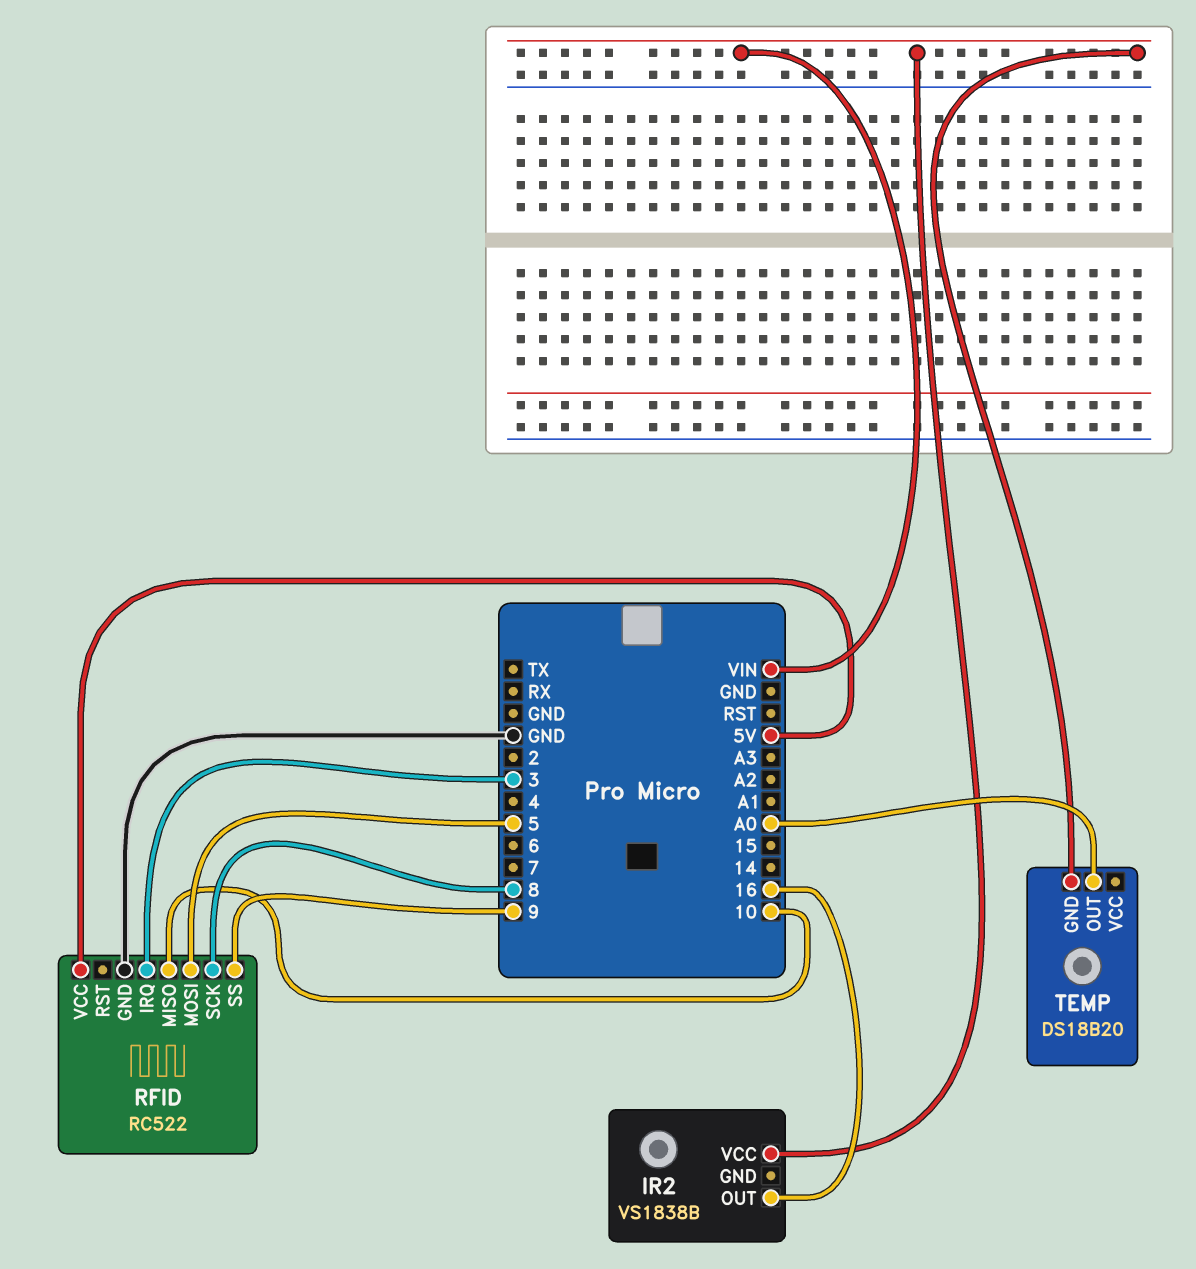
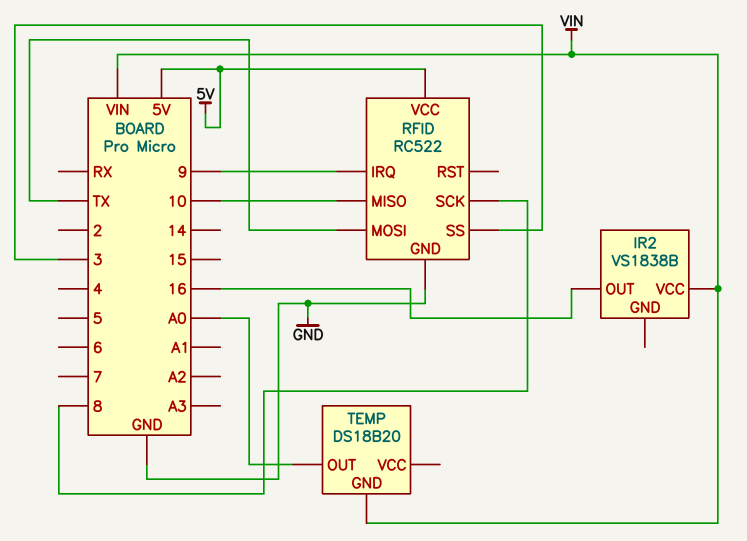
RFID pin IRQ: 3 -> 9
RFID pin MOSI: 5 -> TX
RFID pin SS: 9 -> 3

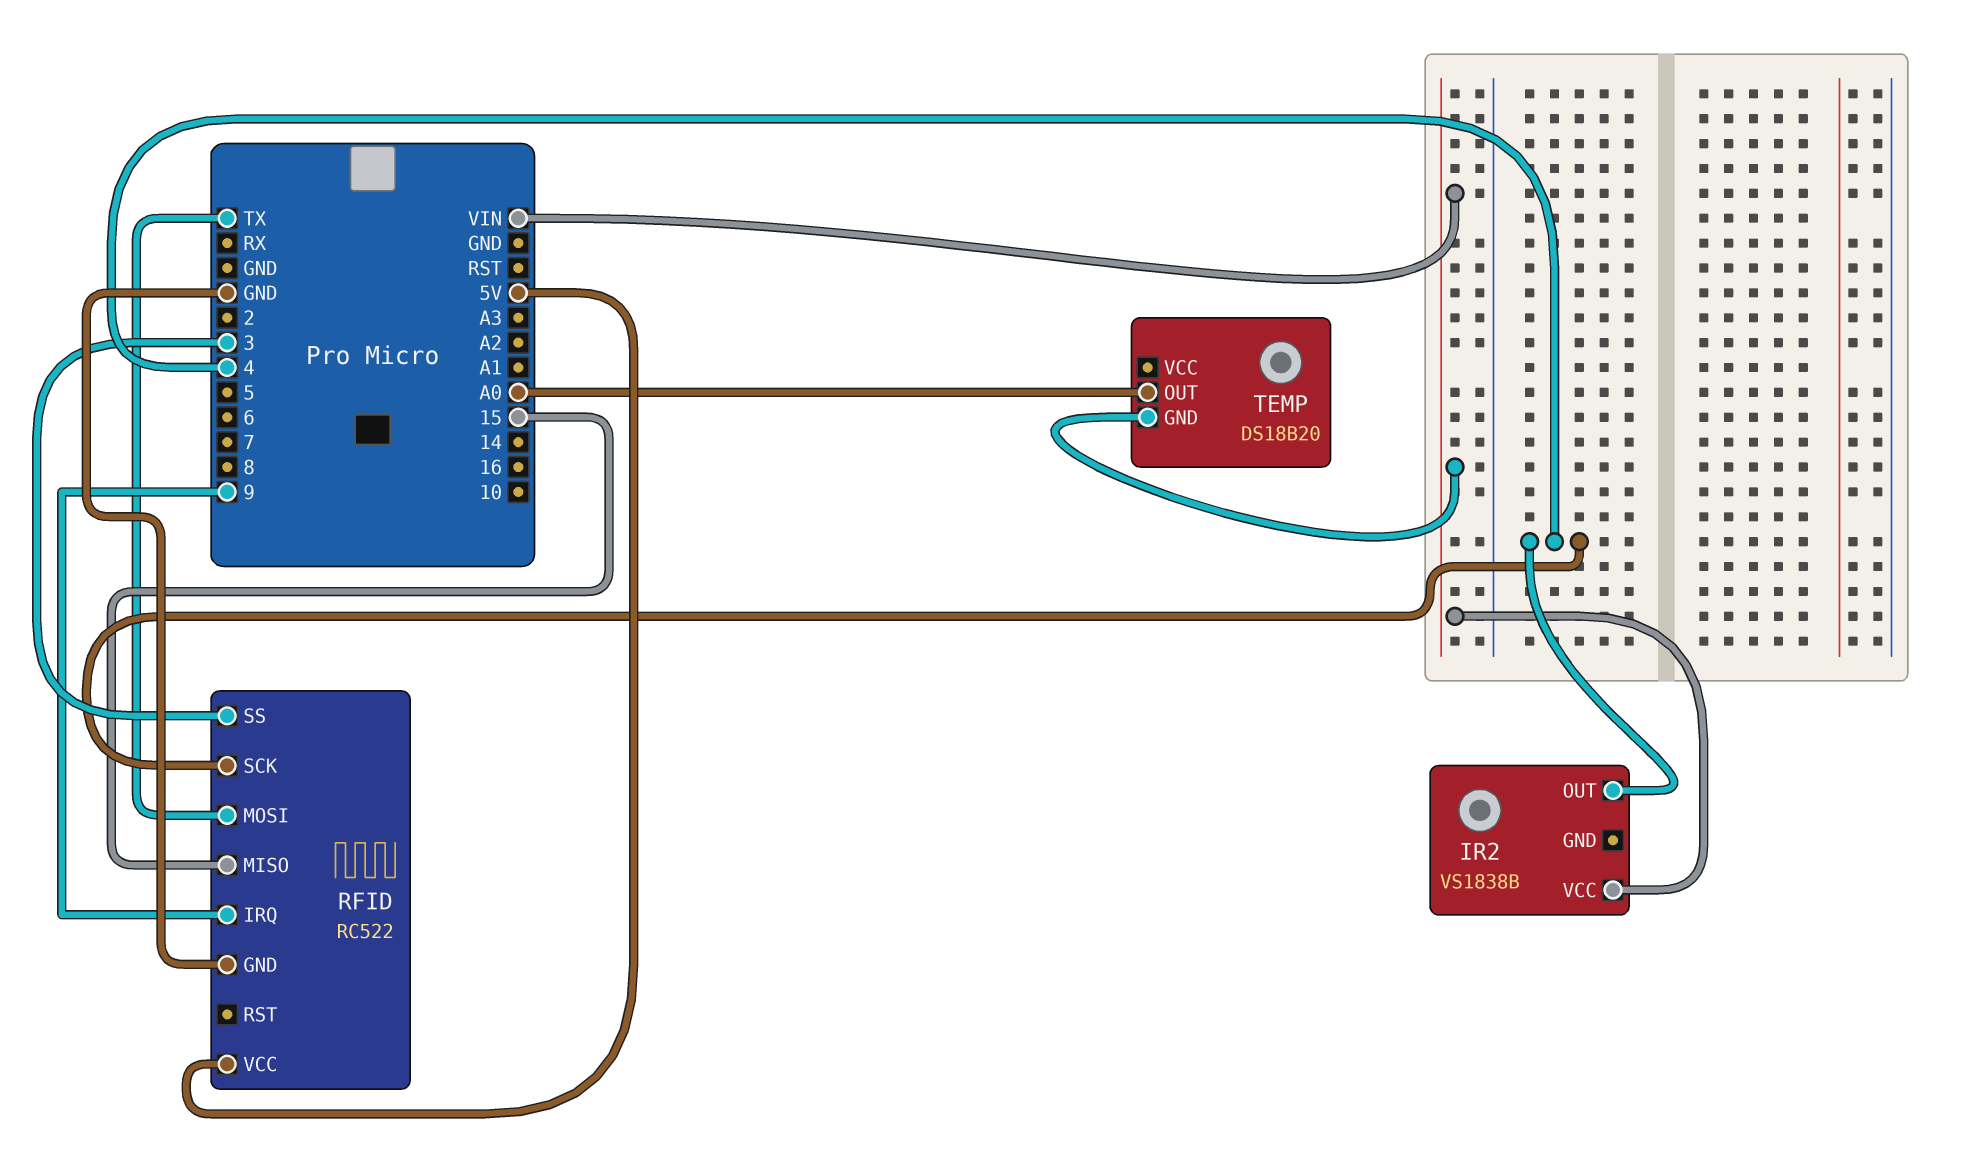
IR2 pin OUT: 16 -> 4
RFID pin MISO: 10 -> 15
RFID pin SCK: 8 -> 4

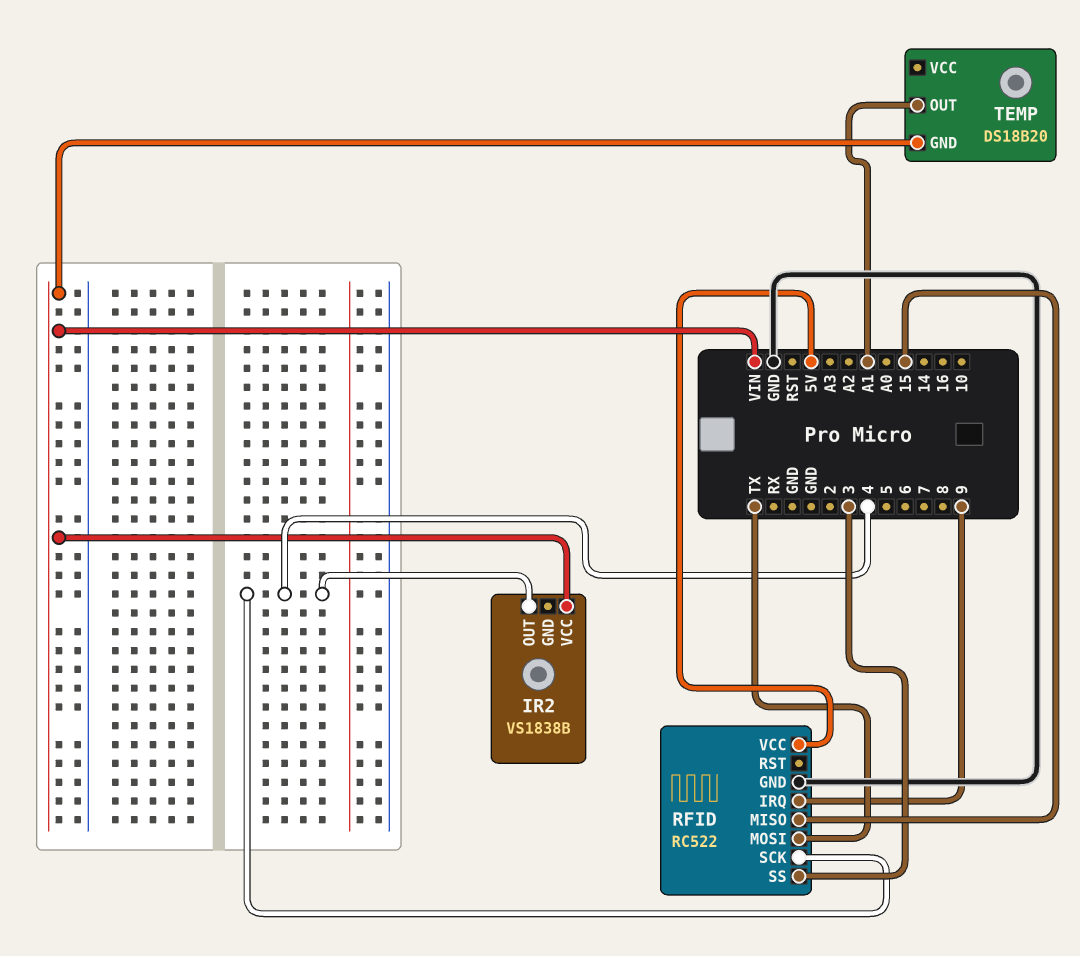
TEMP pin OUT: A0 -> A1

